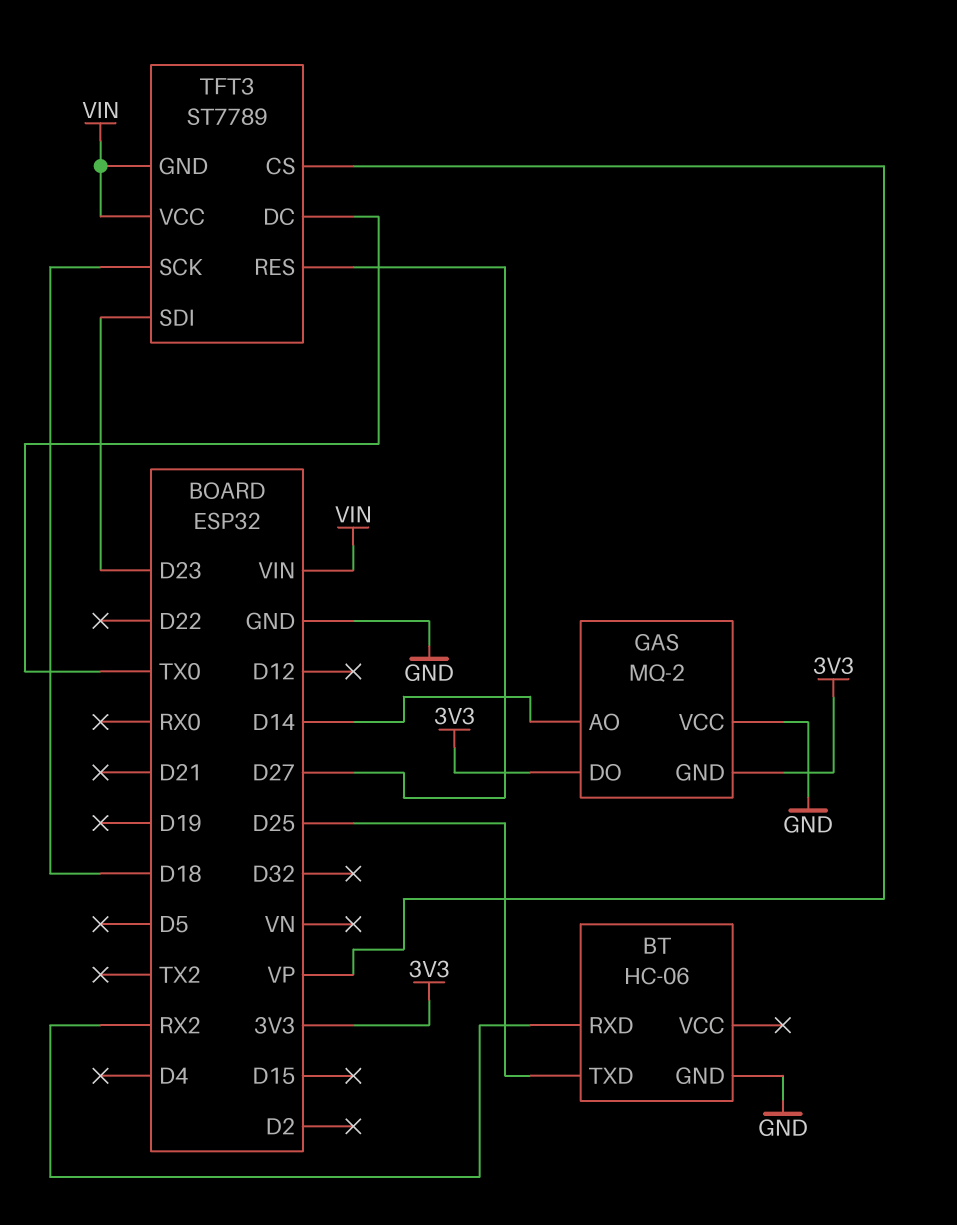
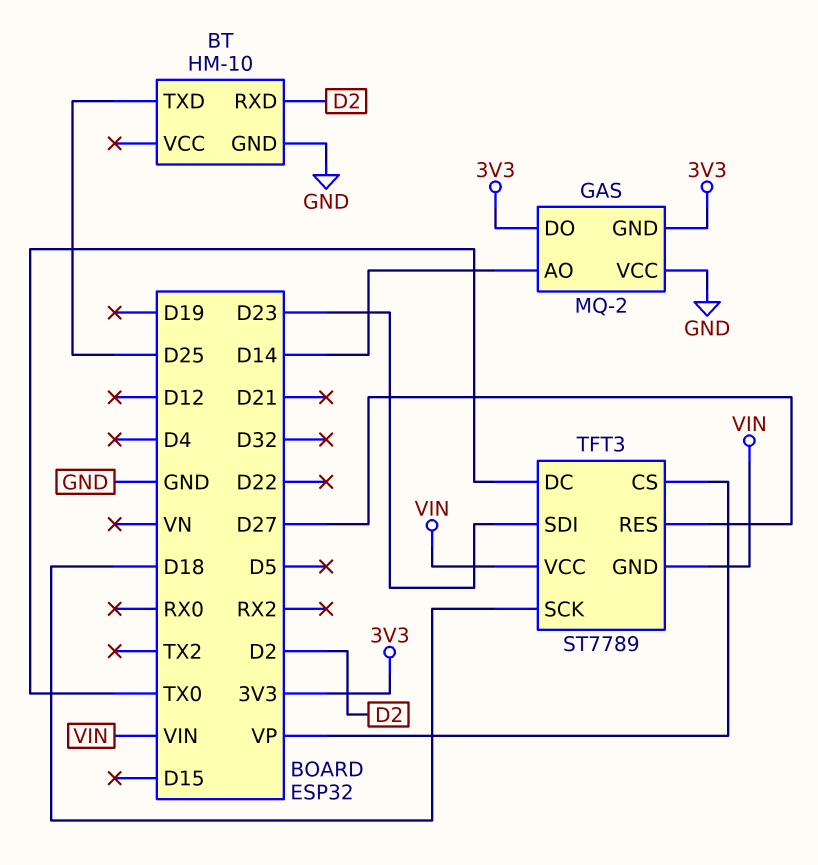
BT: HC-06 -> HM-10
BT pin RXD: RX2 -> D2

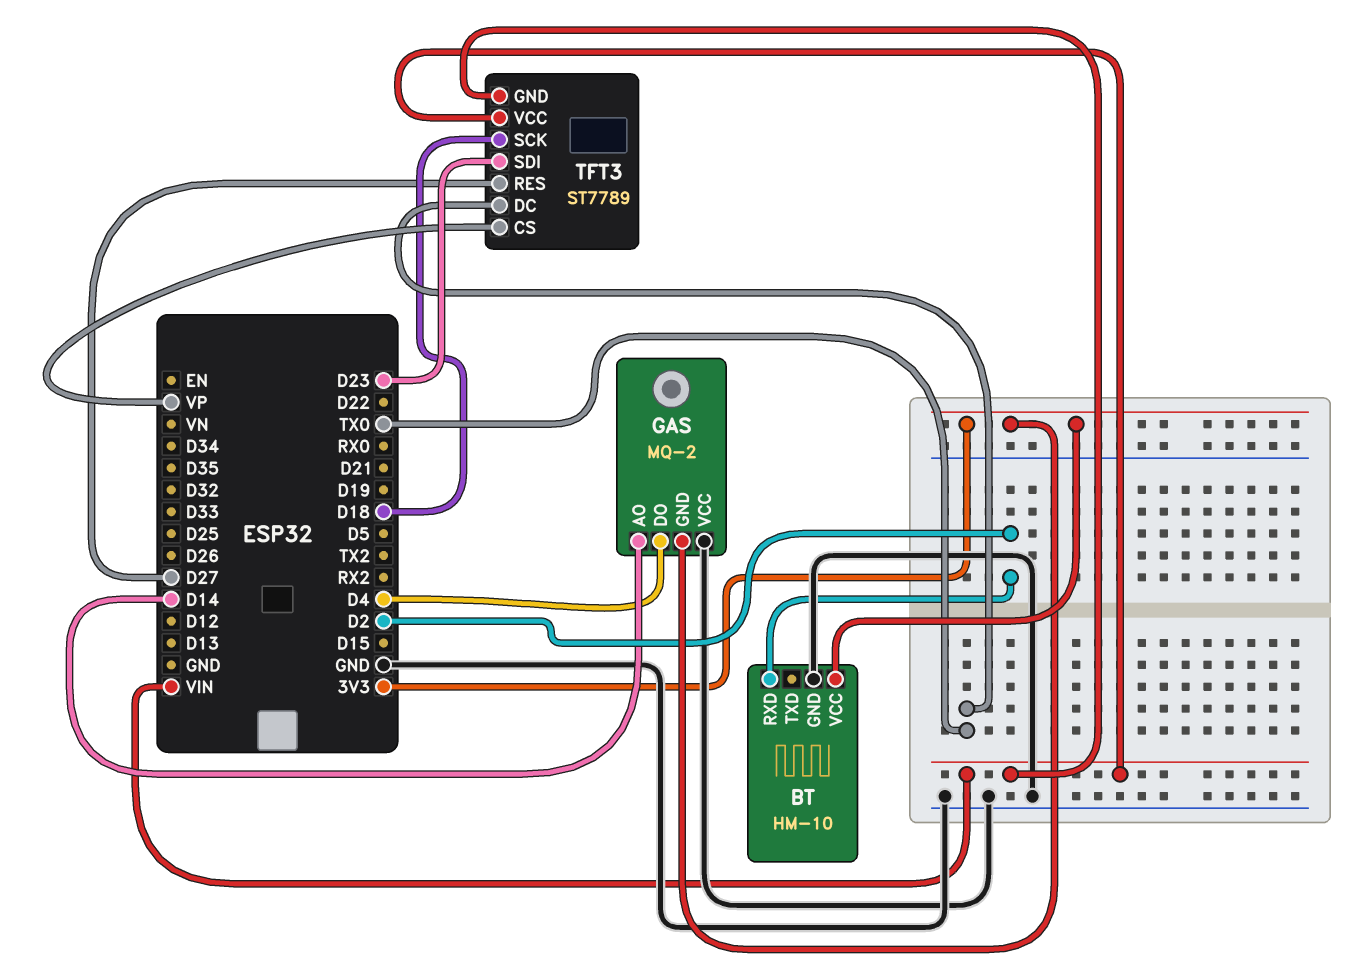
BT pin TXD: D25 -> none
BT pin VCC: none -> 3V3
GAS pin DO: 3V3 -> D4

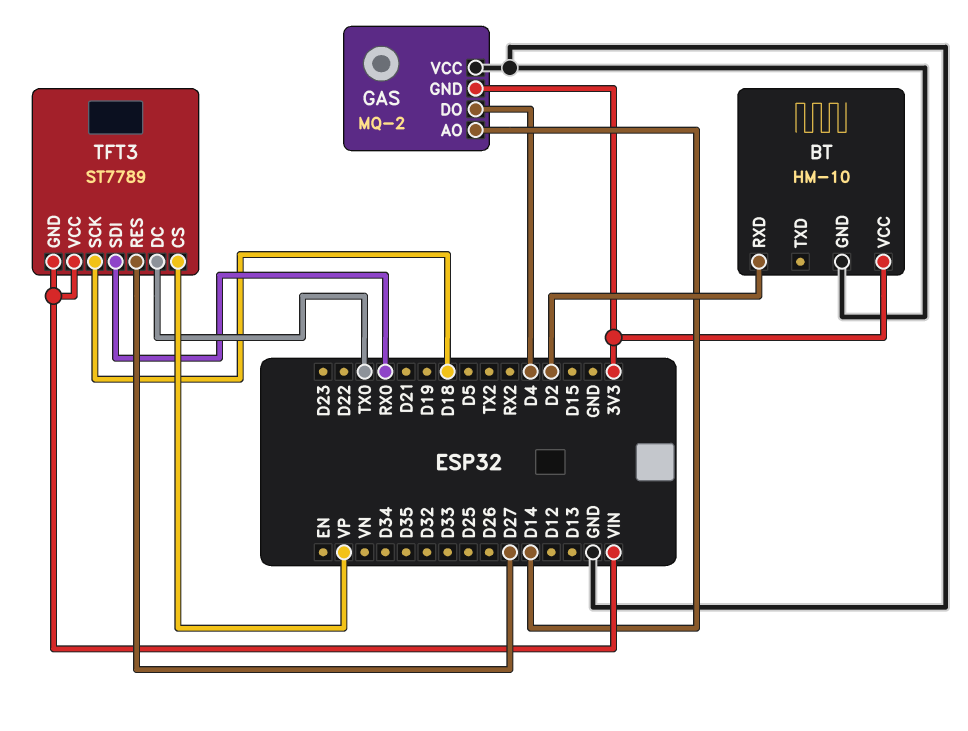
TFT3 pin SDI: D23 -> RX0

